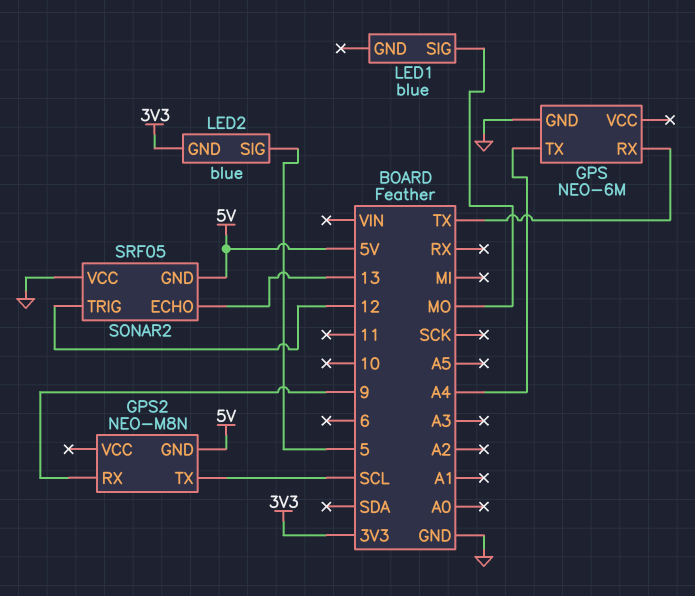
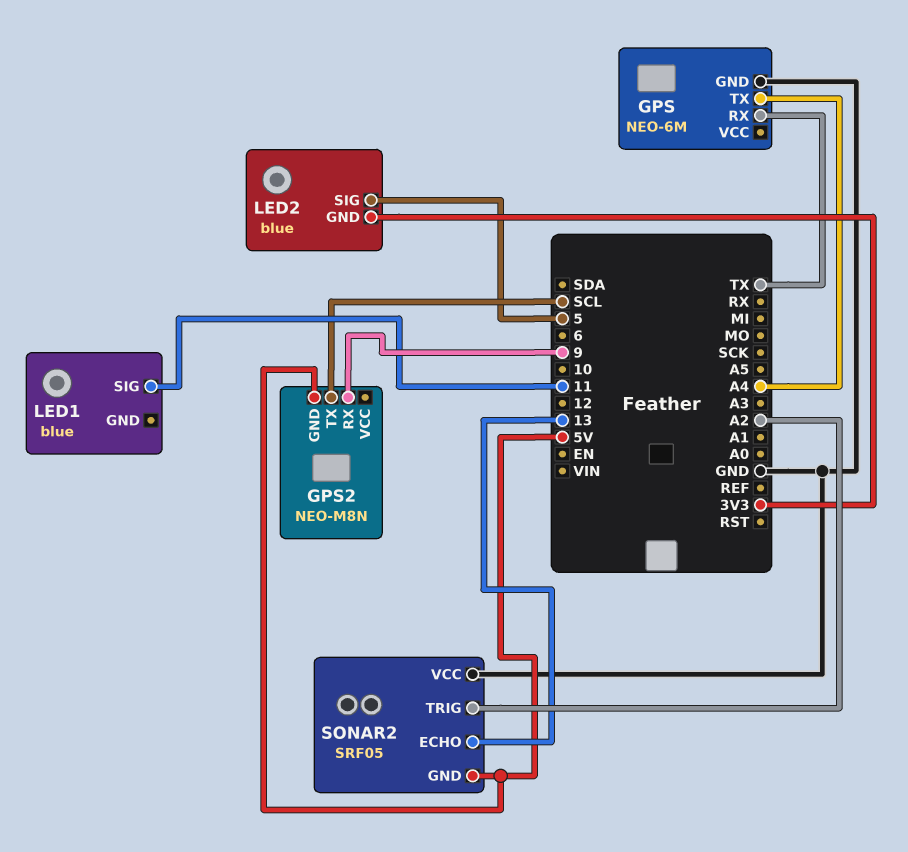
LED1 pin SIG: MO -> 11
SONAR2 pin TRIG: 12 -> A2

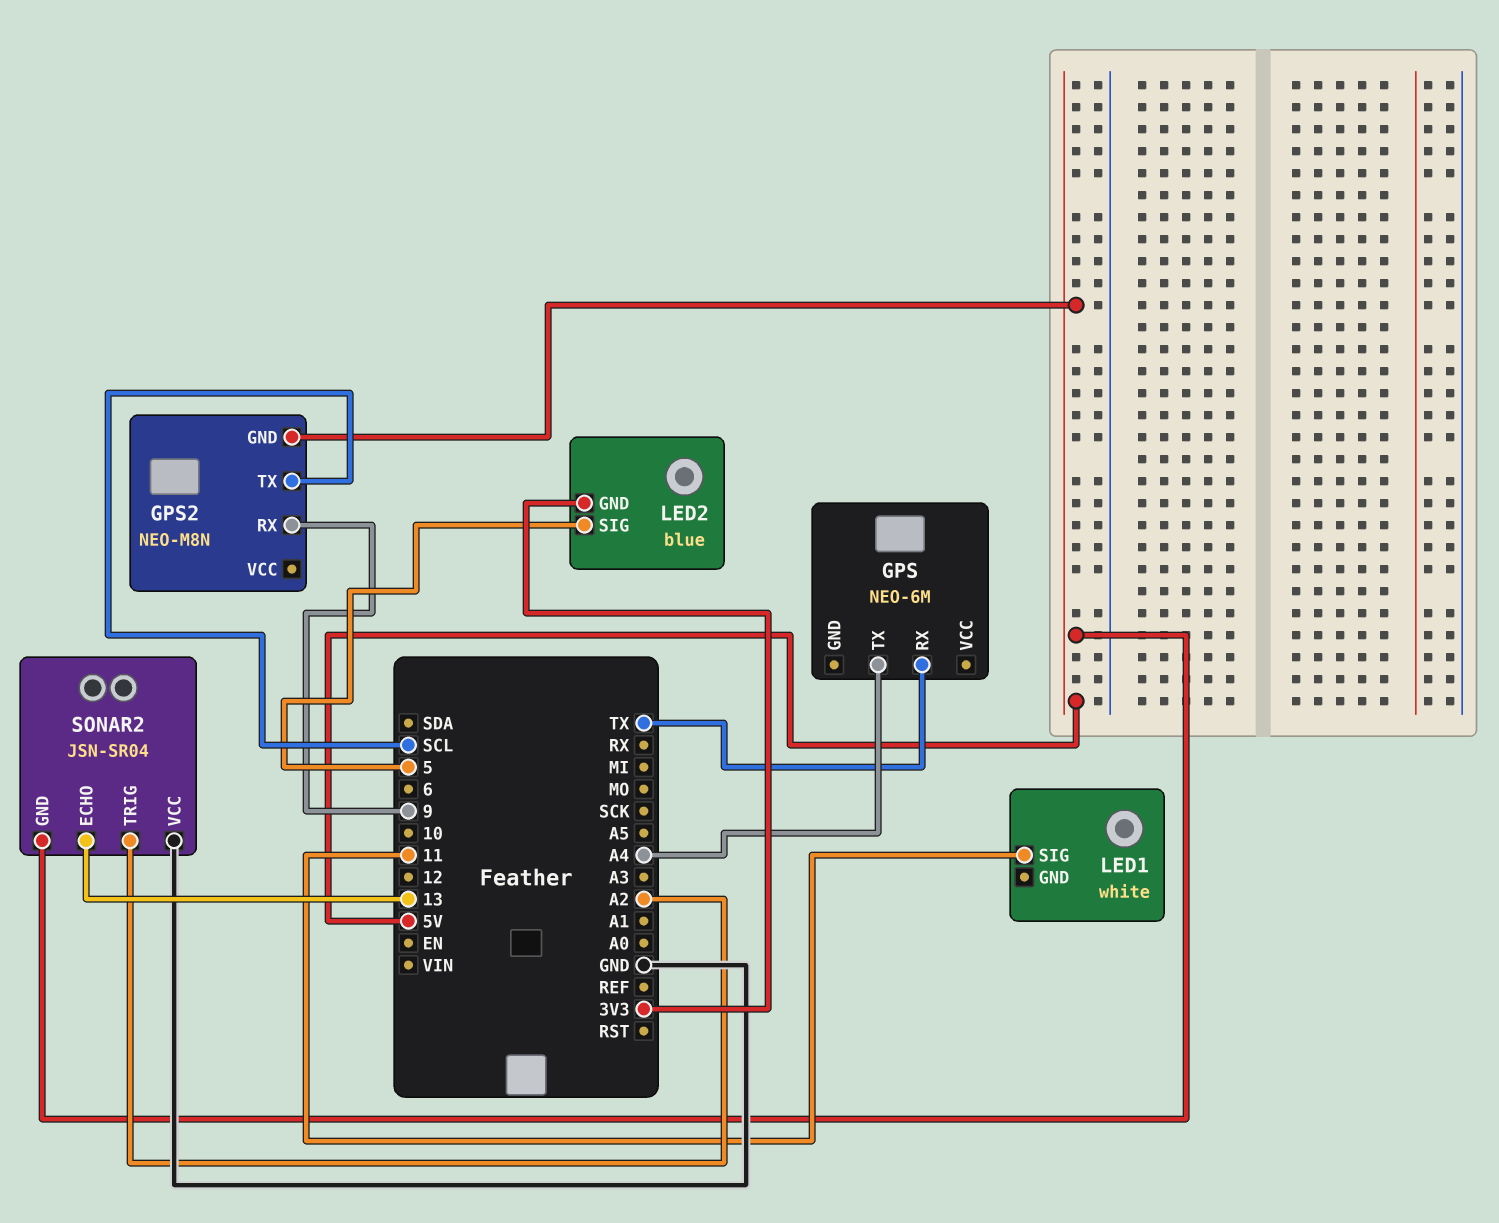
GPS pin GND: GND -> none
LED1: blue -> white
SONAR2: SRF05 -> JSN-SR04

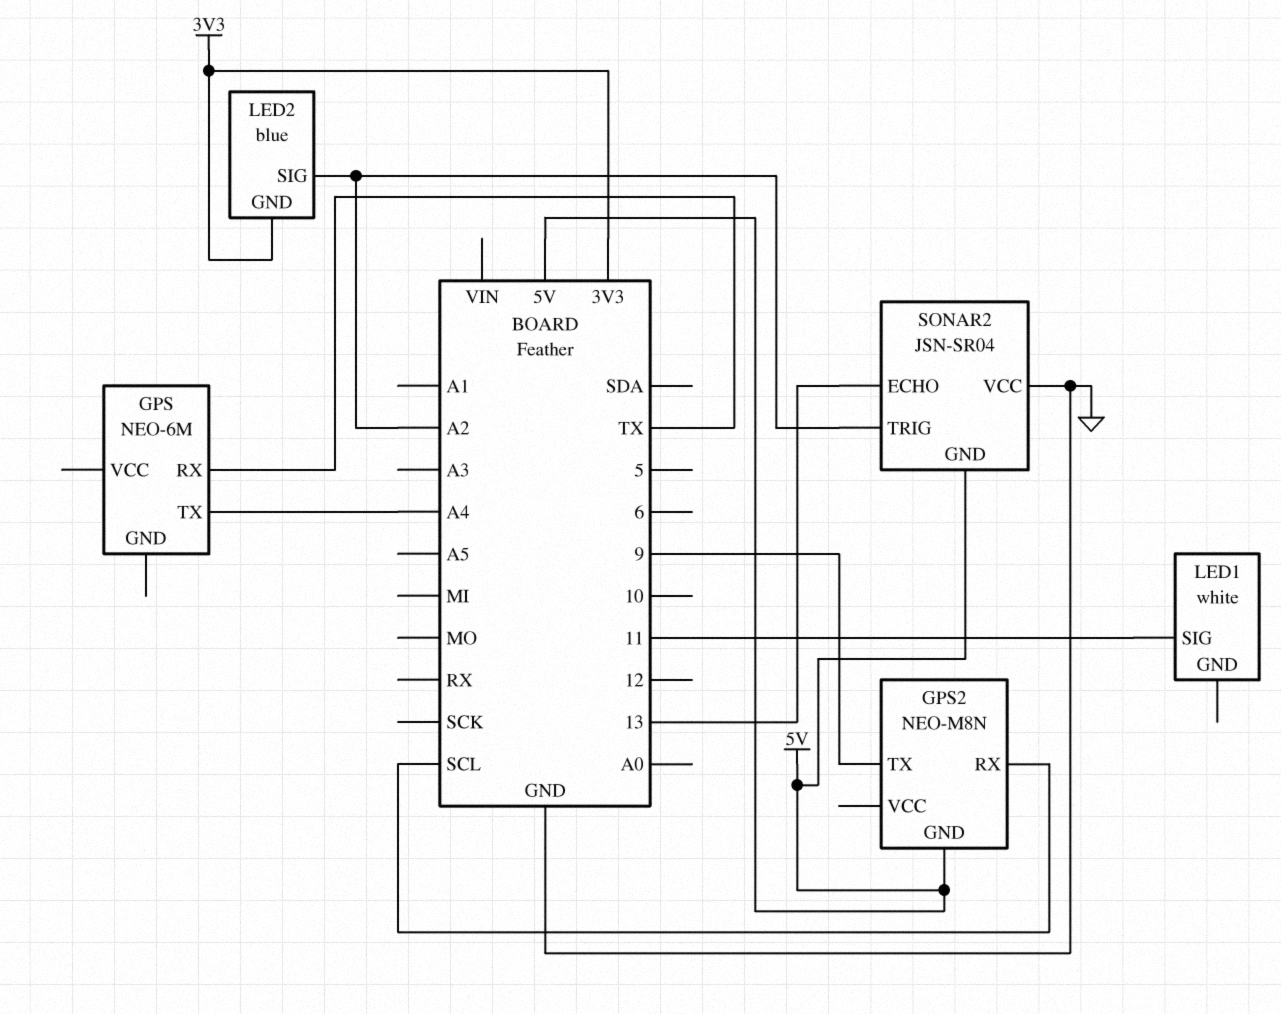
GPS2 pin RX: 9 -> SCL
GPS2 pin TX: SCL -> 9
LED2 pin SIG: 5 -> A2

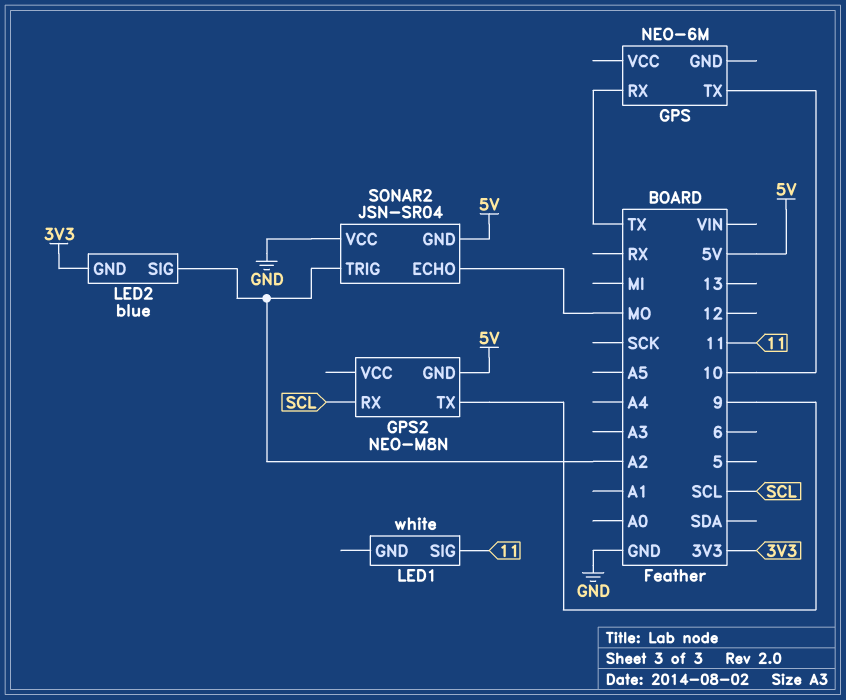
GPS pin TX: A4 -> 10
SONAR2 pin ECHO: 13 -> MO

